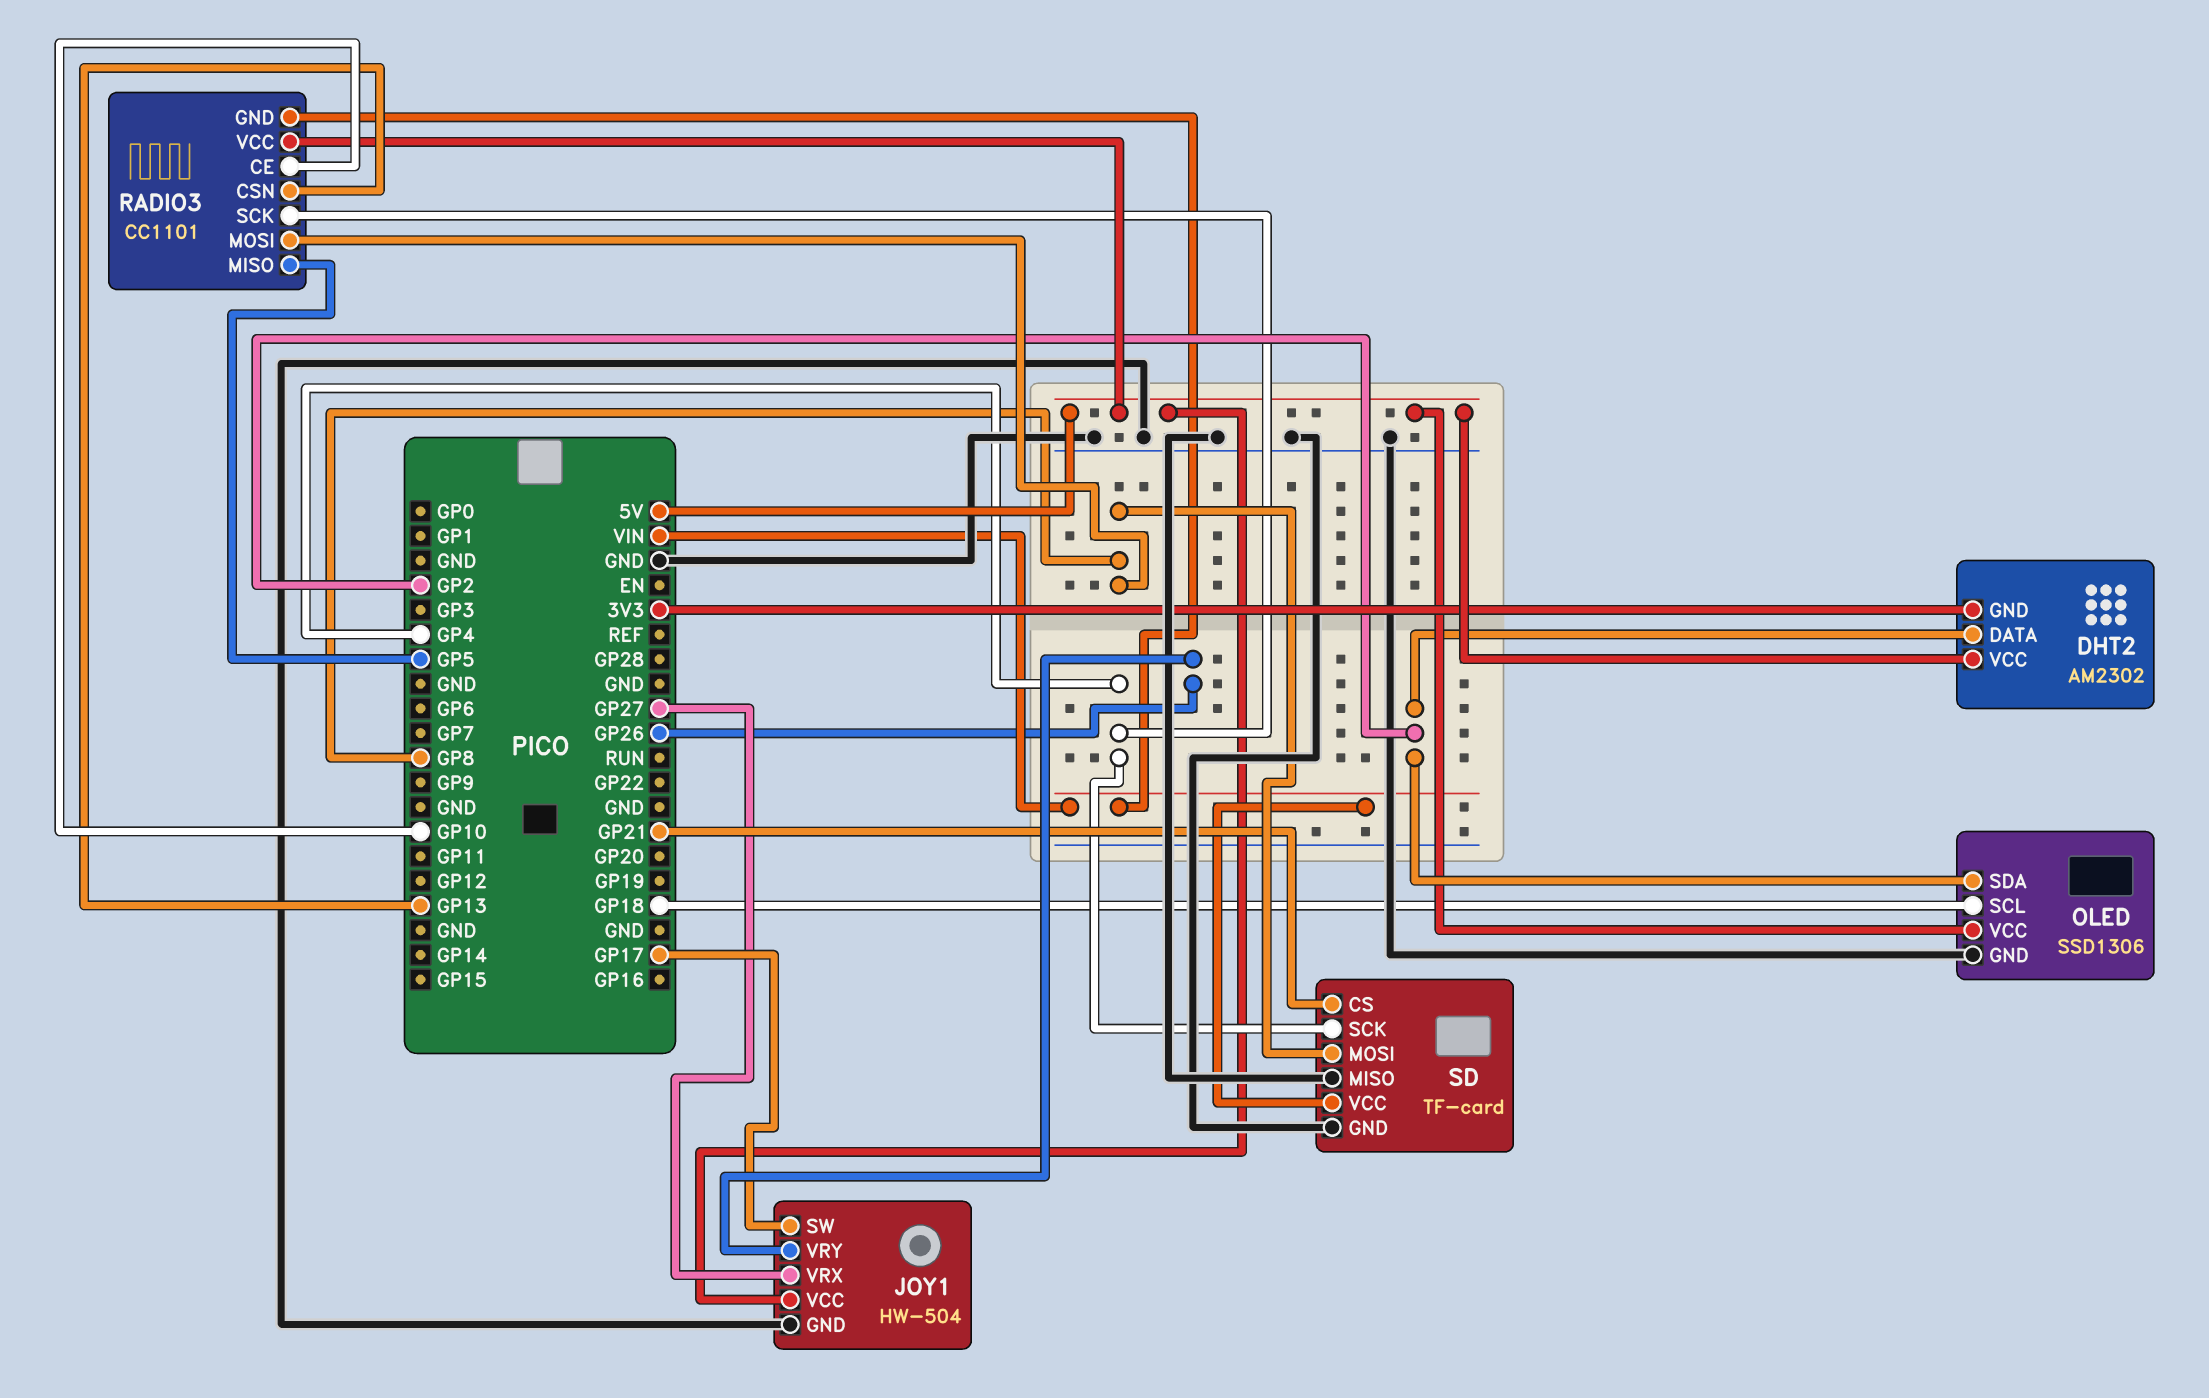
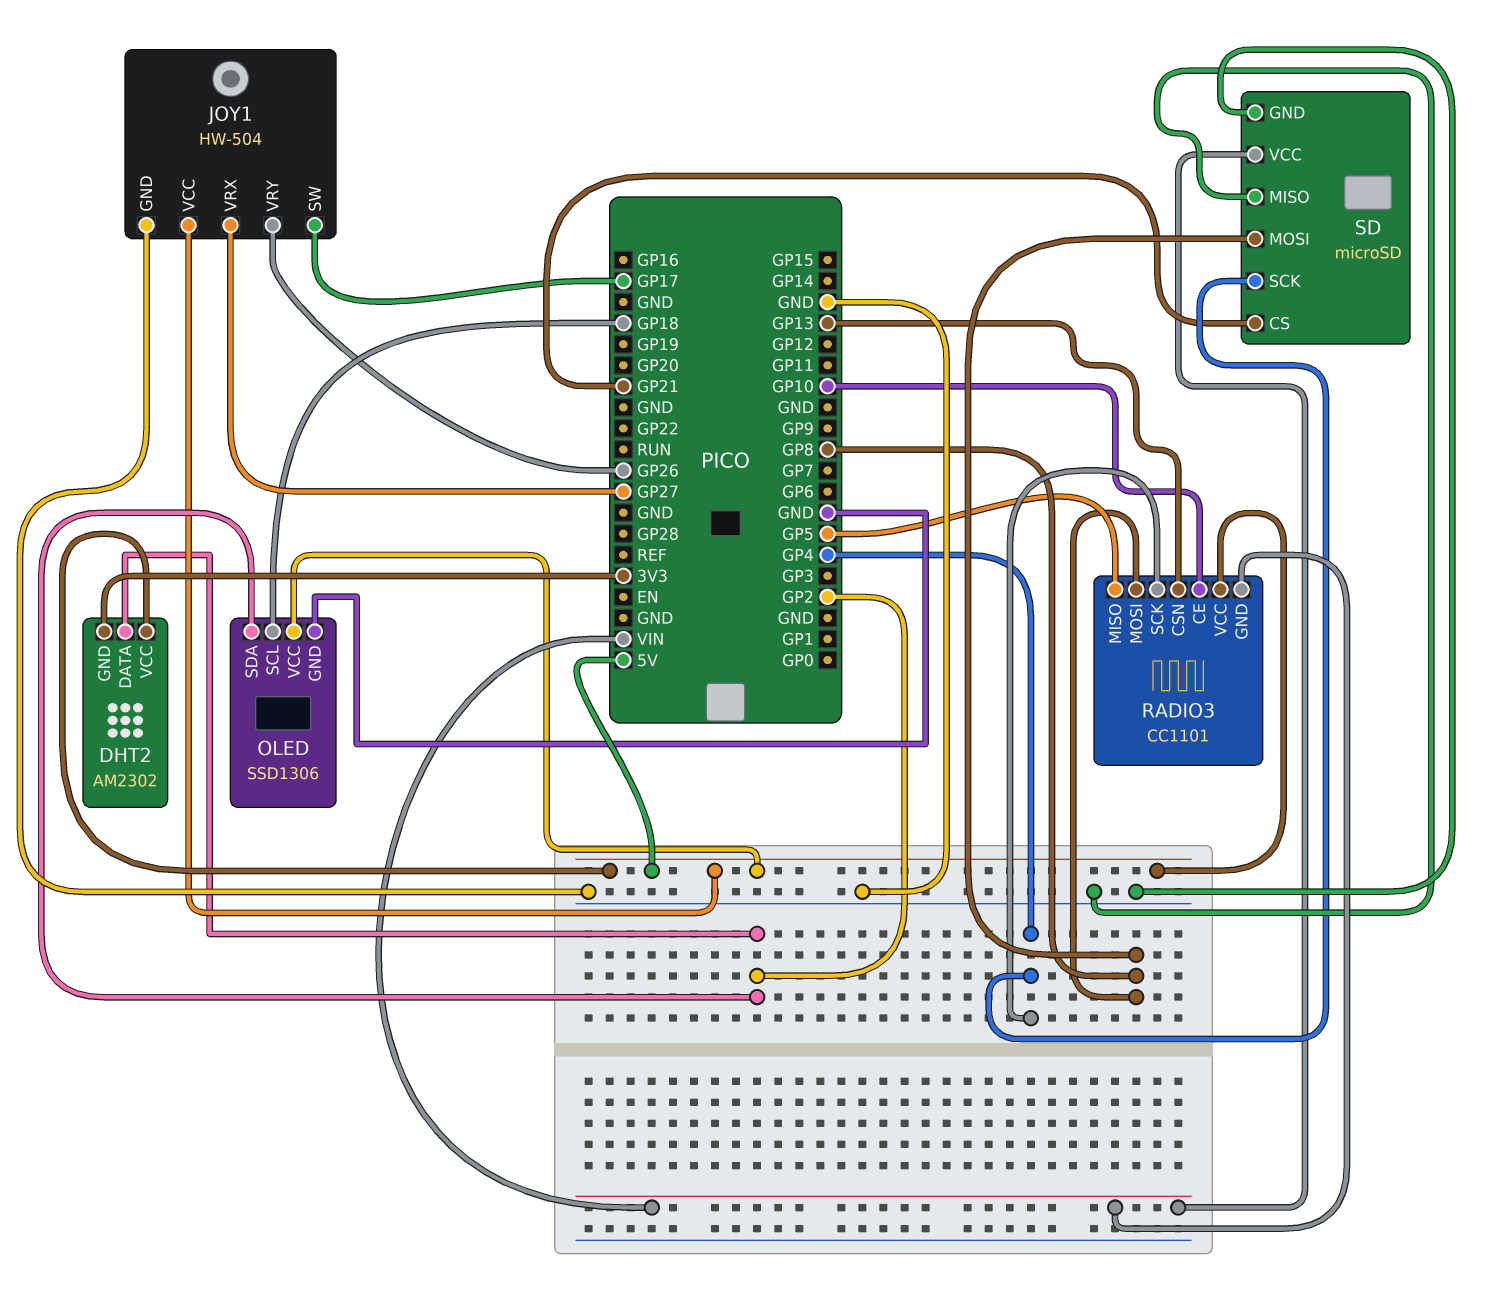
SD: TF-card -> microSD

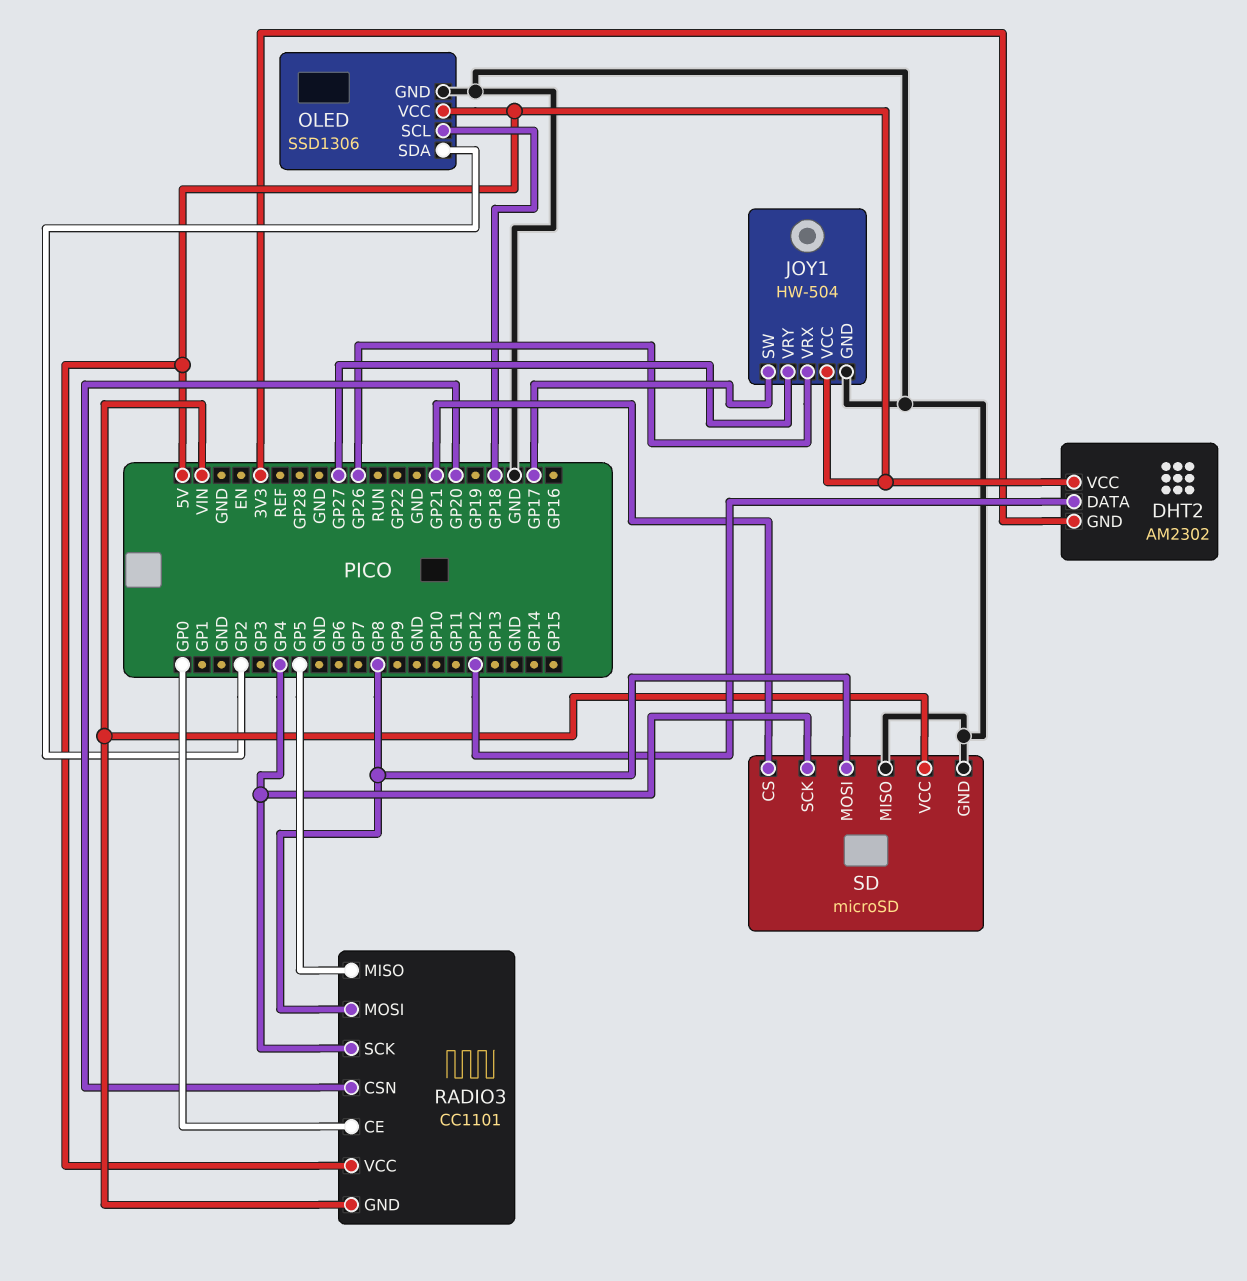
DHT2 pin DATA: GP2 -> GP12
JOY1 pin VRX: GP27 -> GP26
JOY1 pin VRY: GP26 -> GP27
RADIO3 pin CE: GP10 -> GP0
RADIO3 pin CSN: GP13 -> GP20

